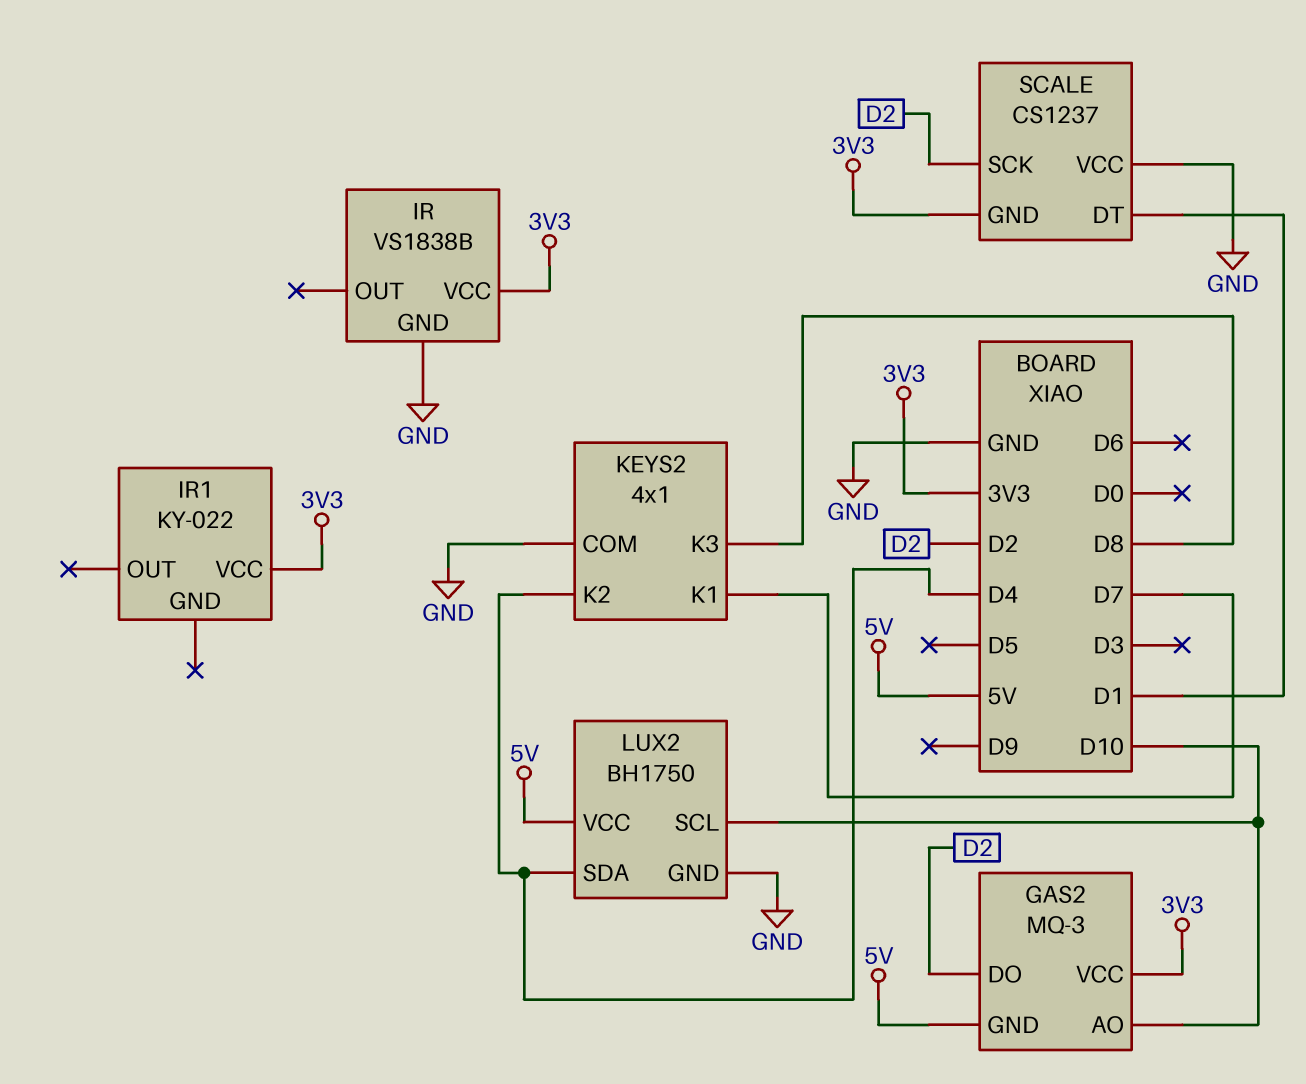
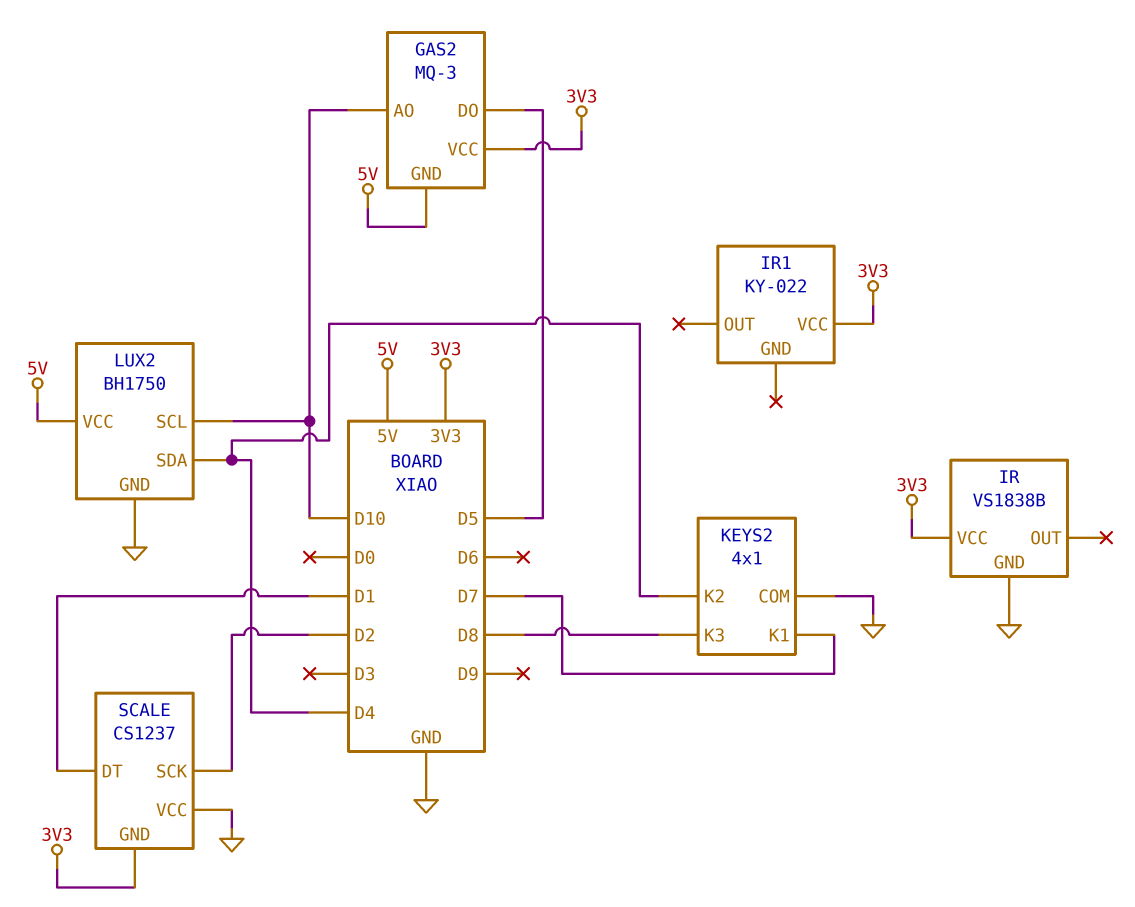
GAS2 pin DO: D2 -> D5

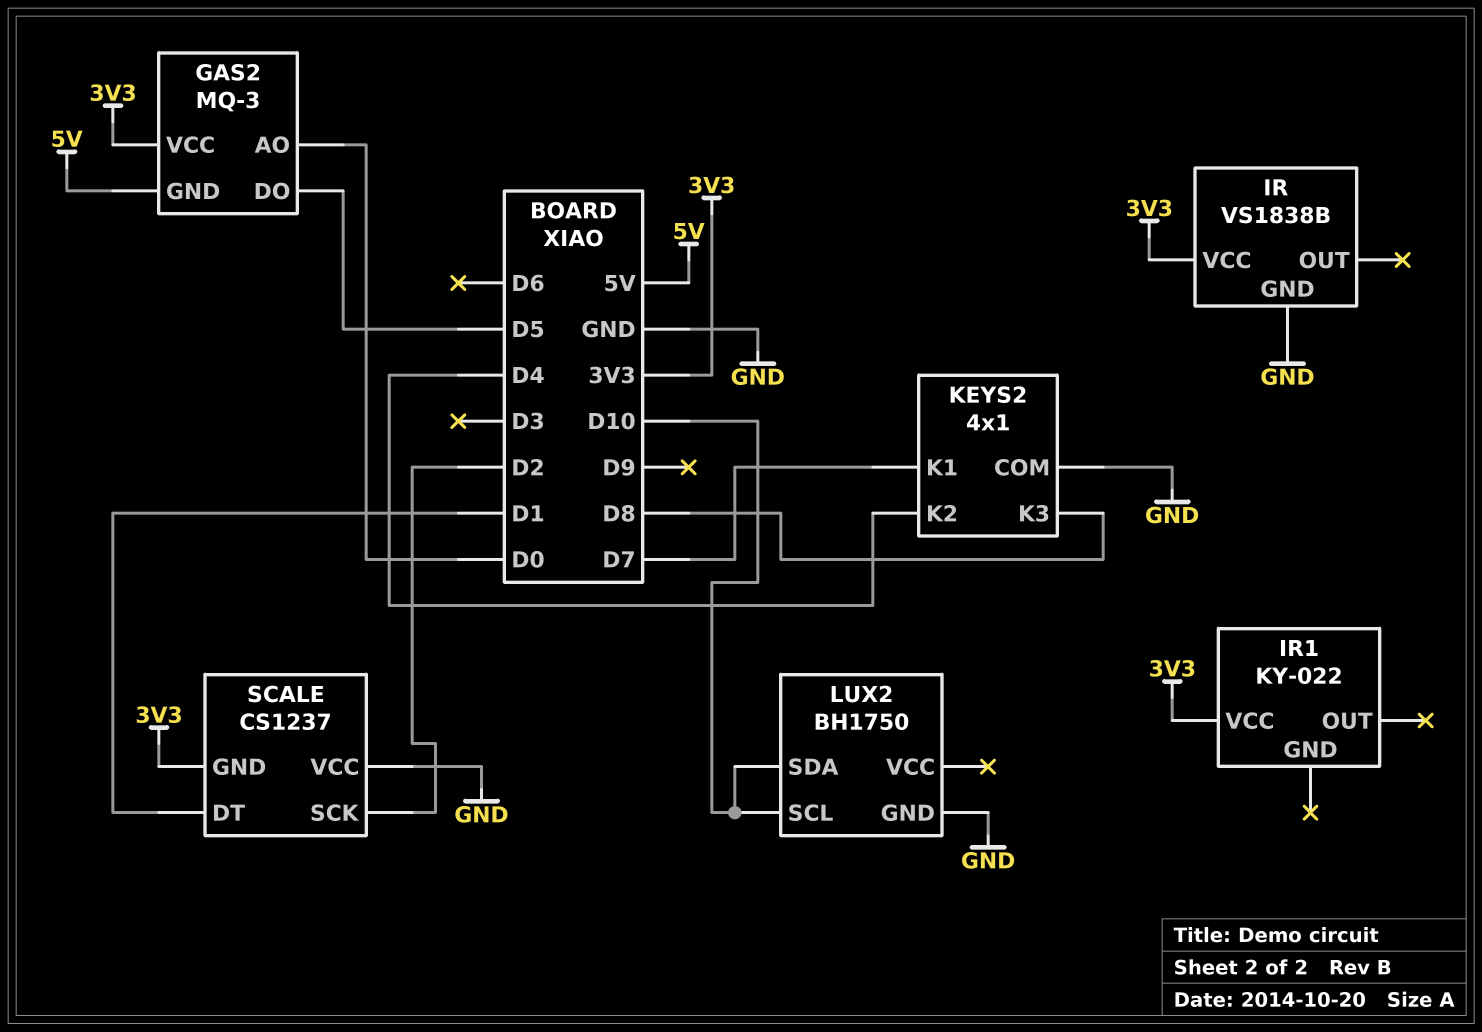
GAS2 pin AO: D10 -> D0
LUX2 pin SDA: D4 -> D10
LUX2 pin VCC: 5V -> none

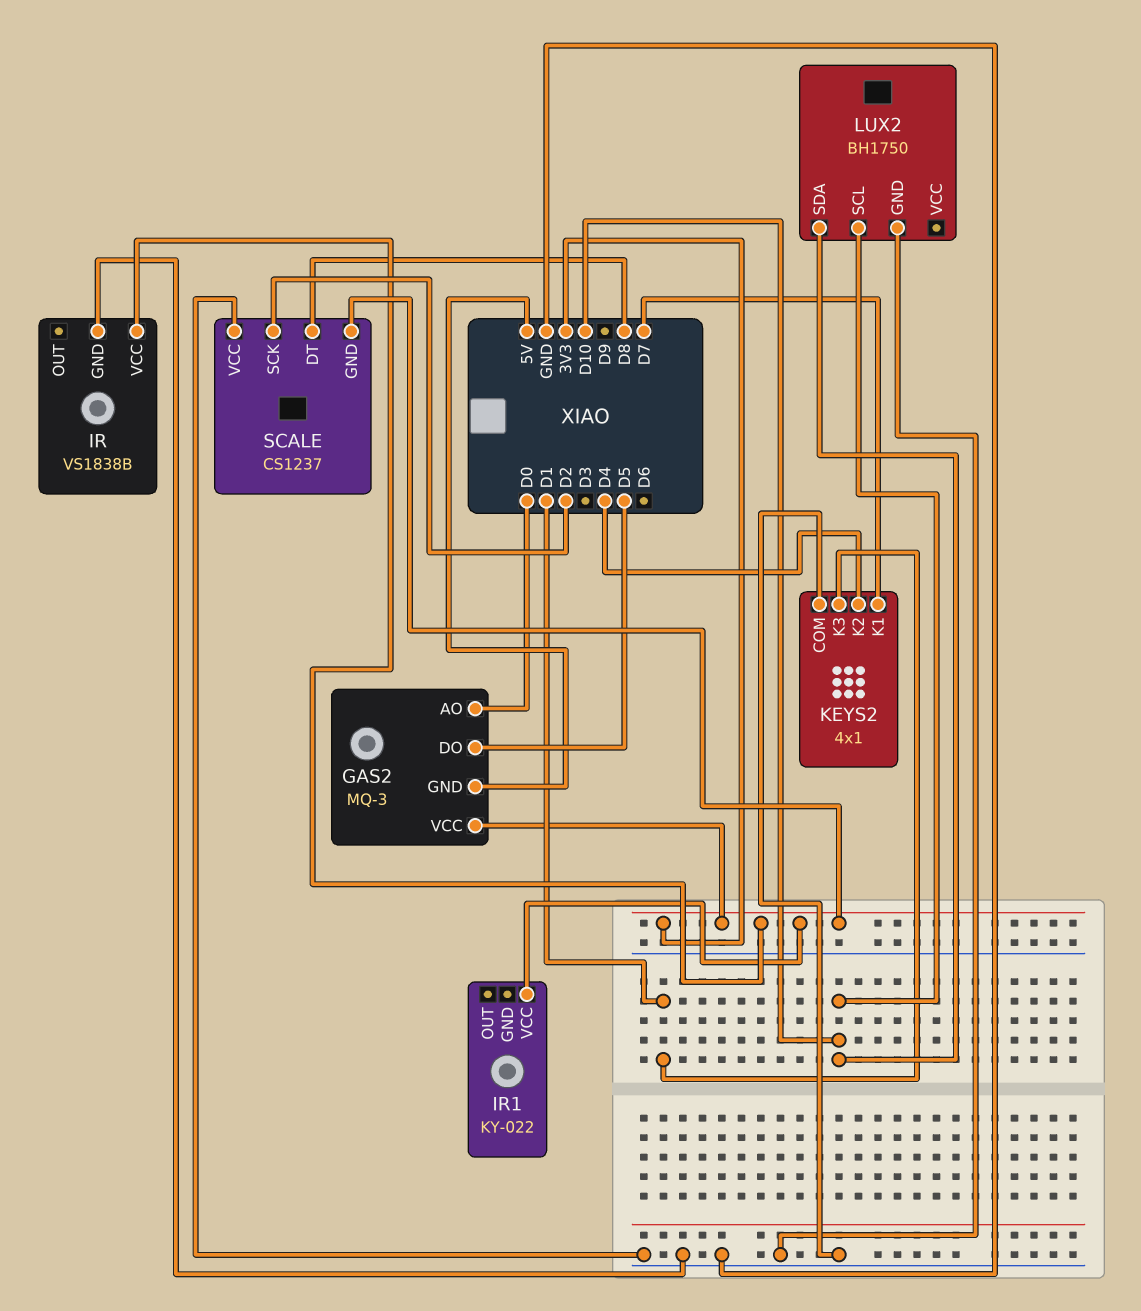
KEYS2 pin K3: D8 -> D1
SCALE pin DT: D1 -> D8

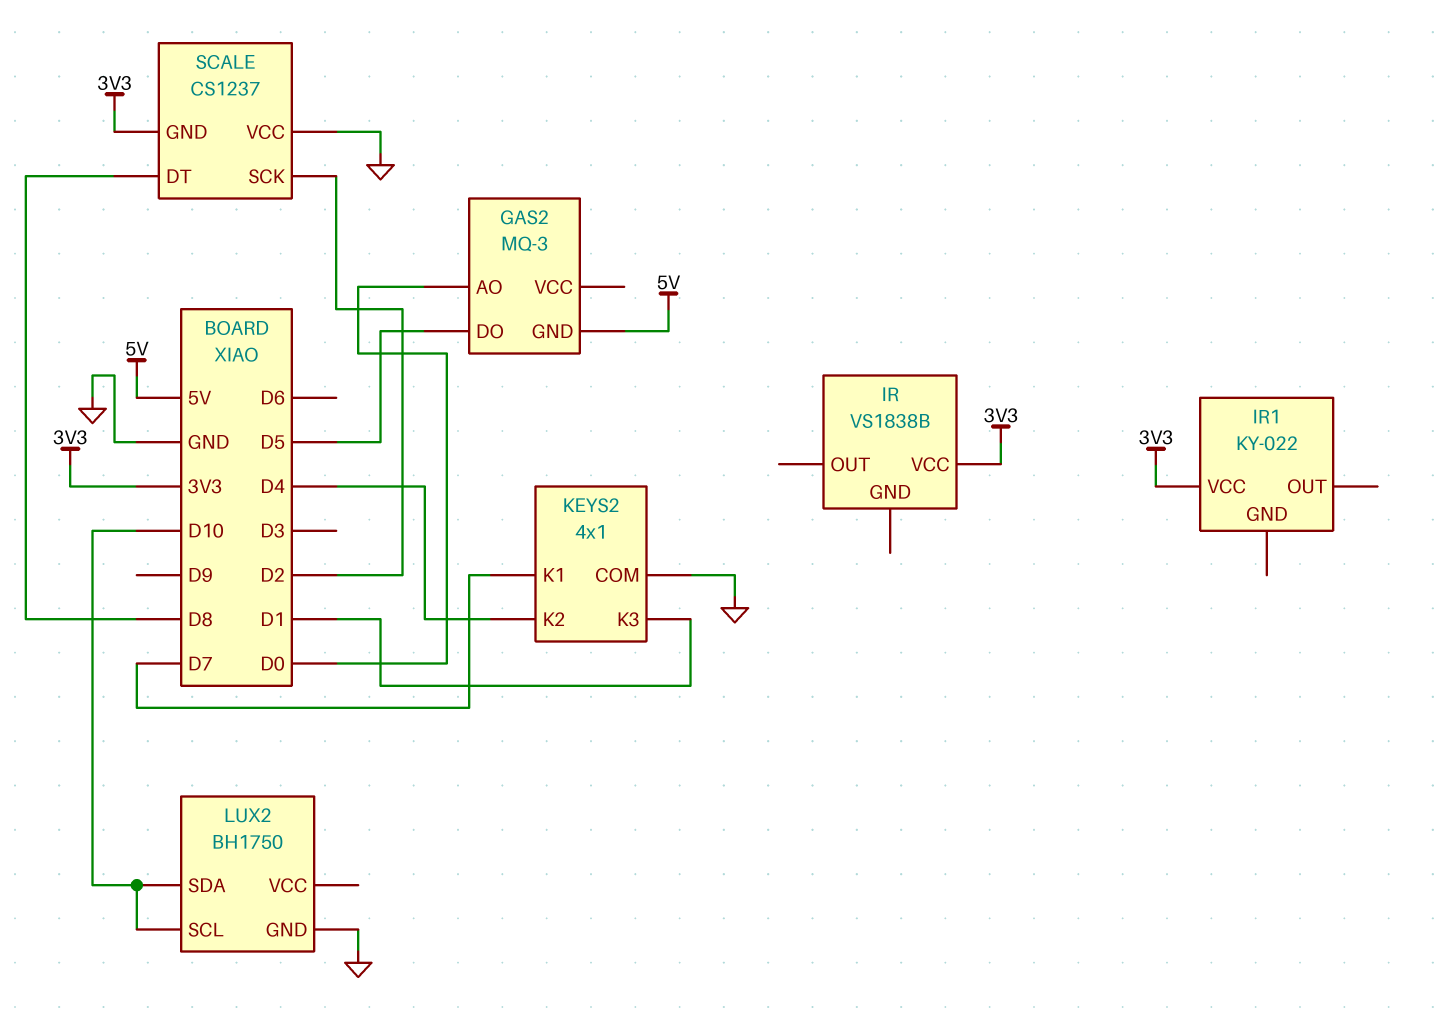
GAS2 pin VCC: 3V3 -> none
IR pin GND: GND -> none

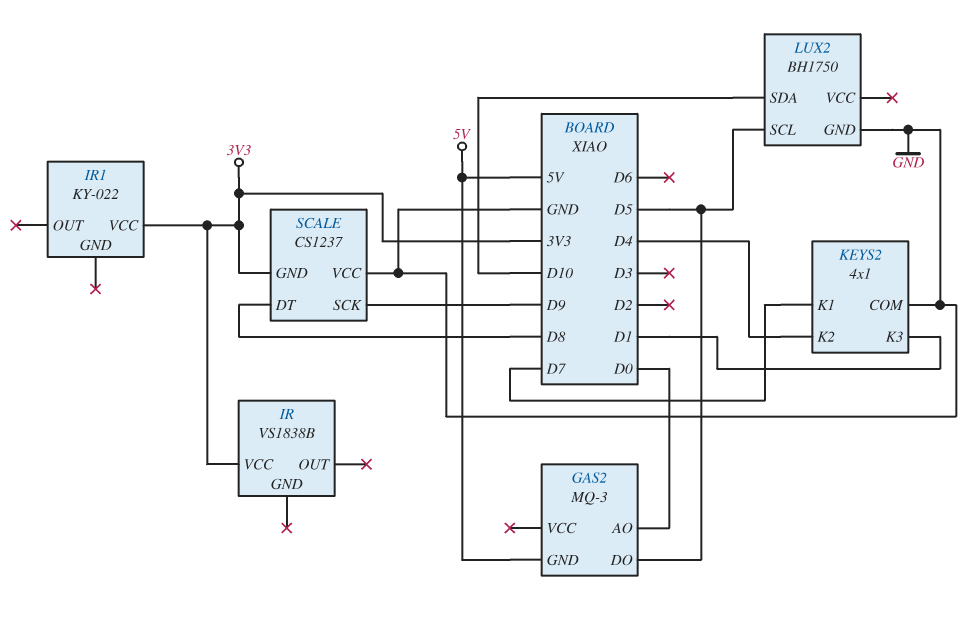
LUX2 pin SCL: D10 -> D5
SCALE pin SCK: D2 -> D9

